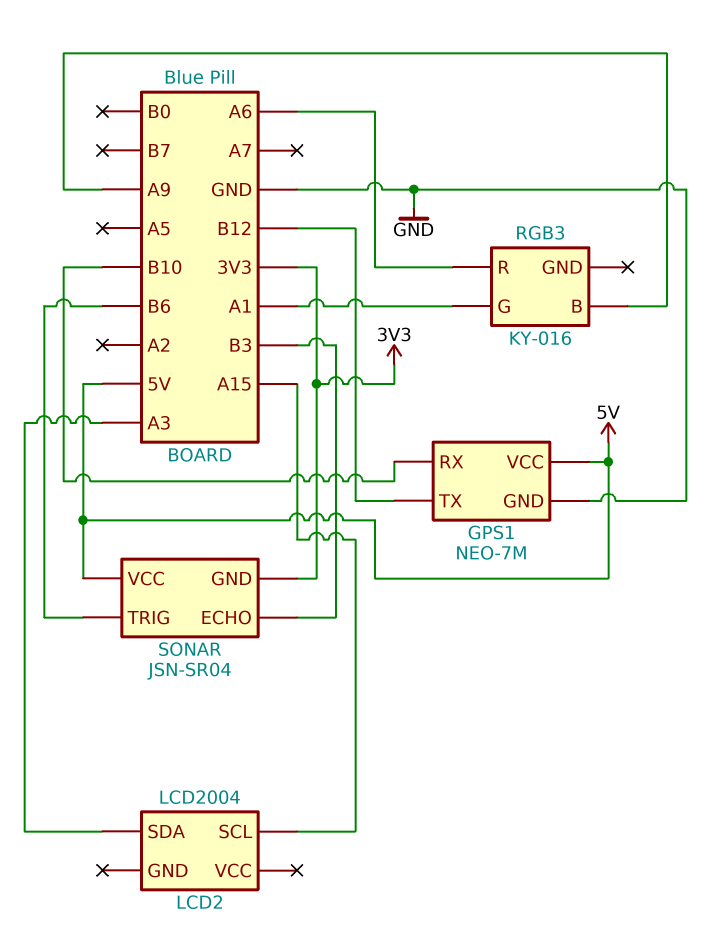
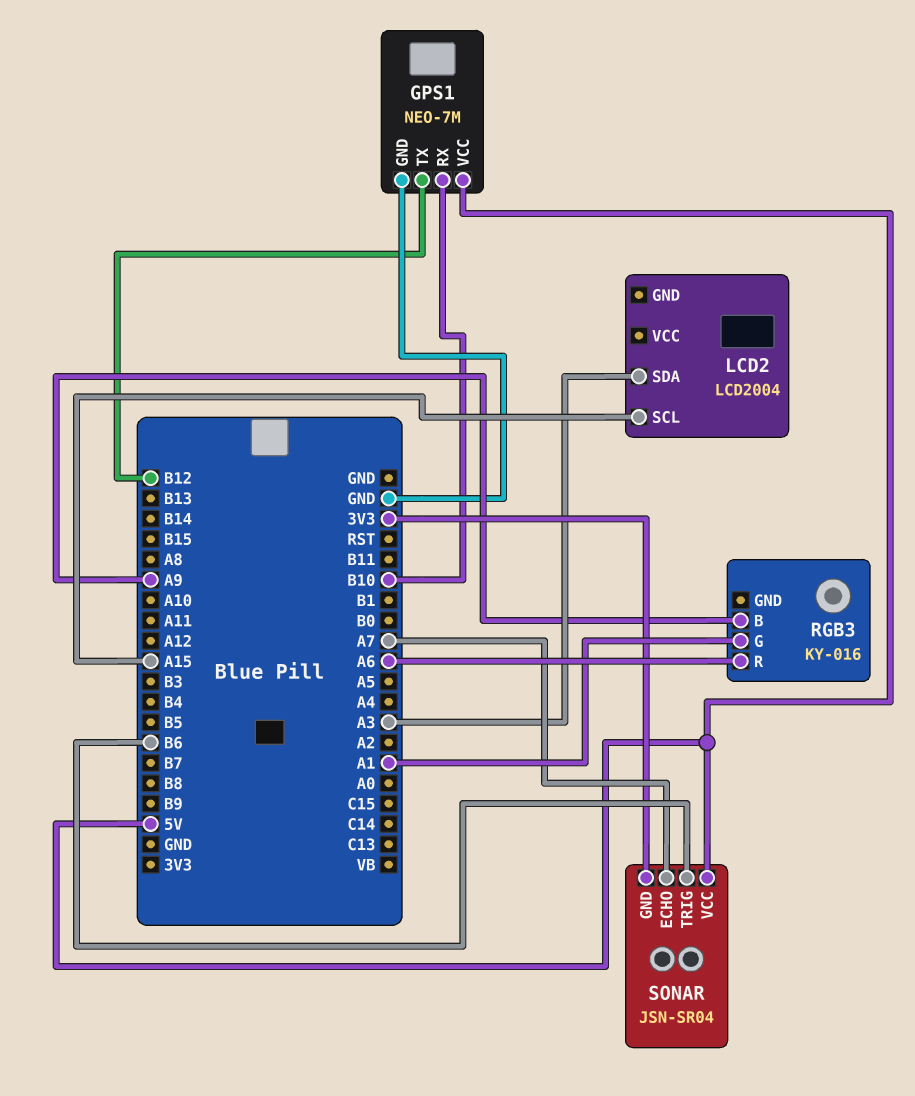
SONAR pin ECHO: B3 -> A7

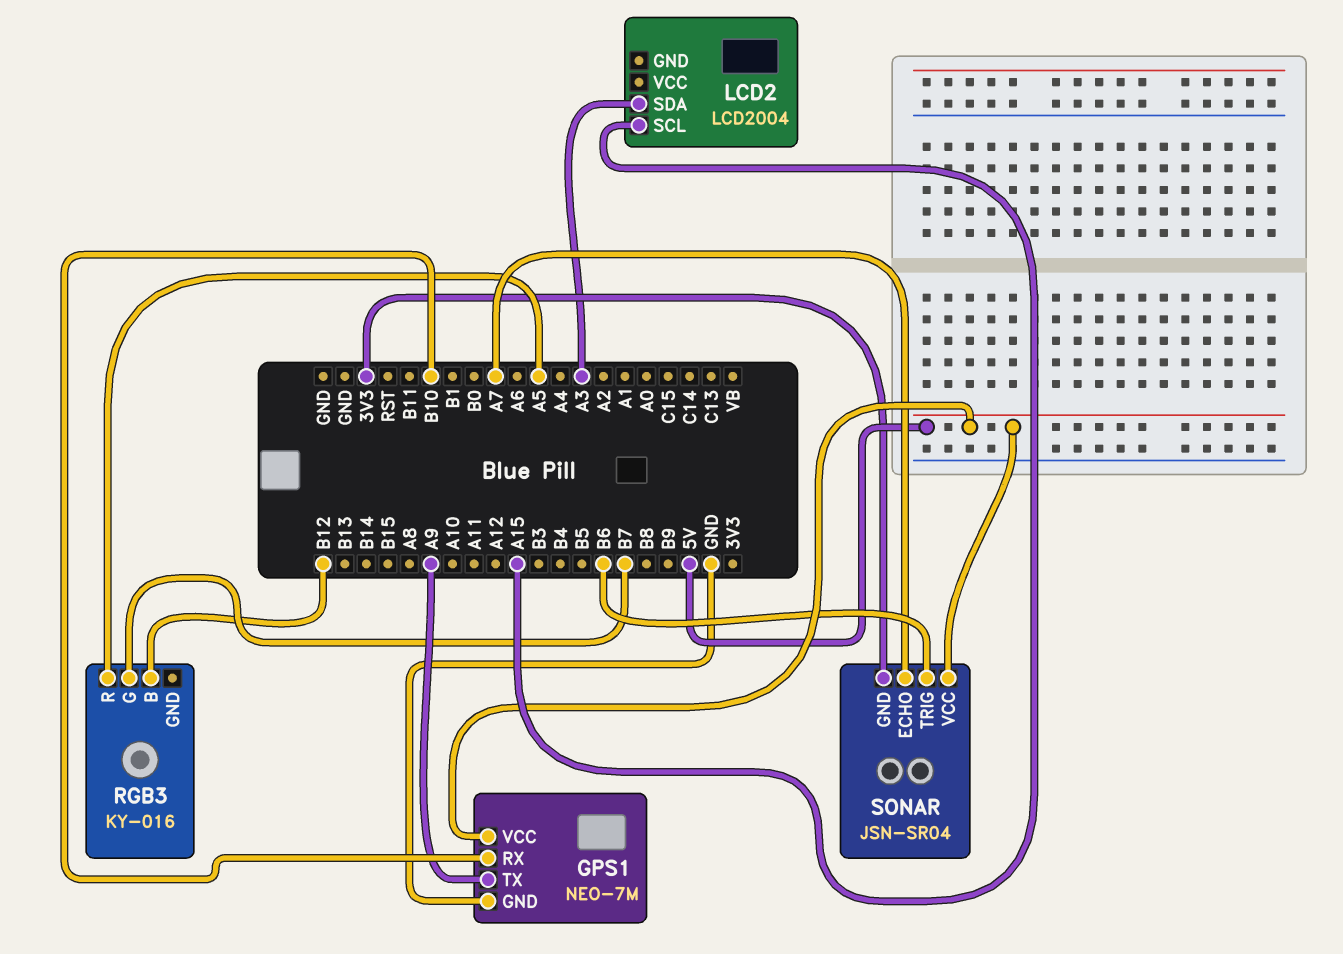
GPS1 pin TX: B12 -> A9
RGB3 pin B: A9 -> B12
RGB3 pin G: A1 -> B7
RGB3 pin R: A6 -> A5

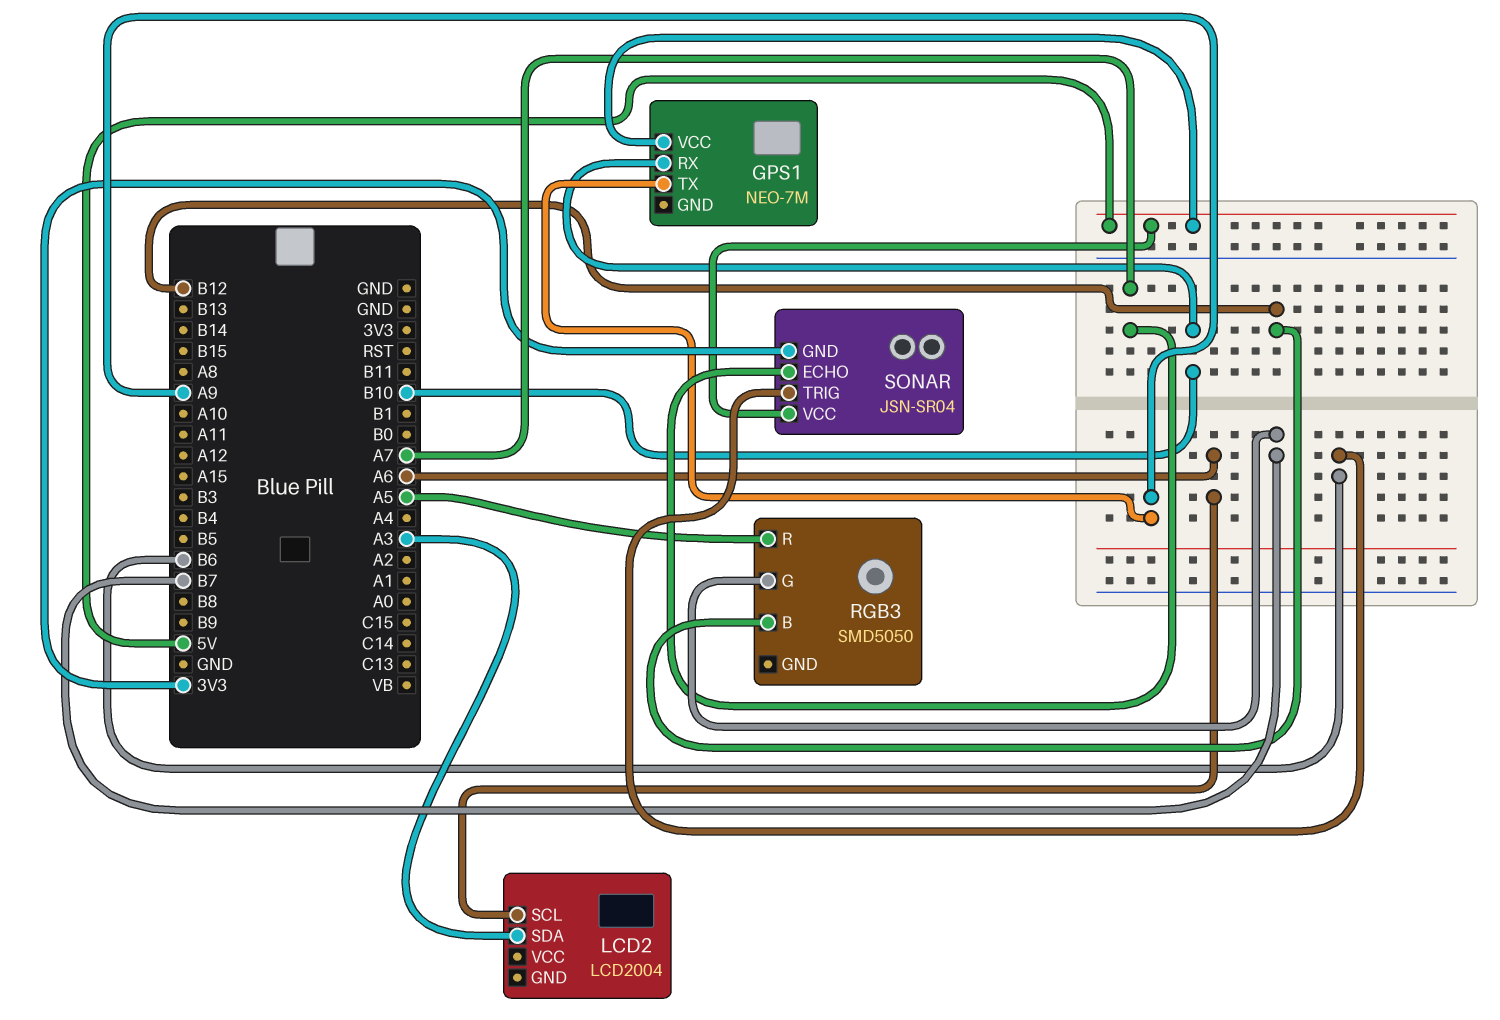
GPS1 pin GND: GND -> none
LCD2 pin SCL: A15 -> A6
RGB3: KY-016 -> SMD5050

